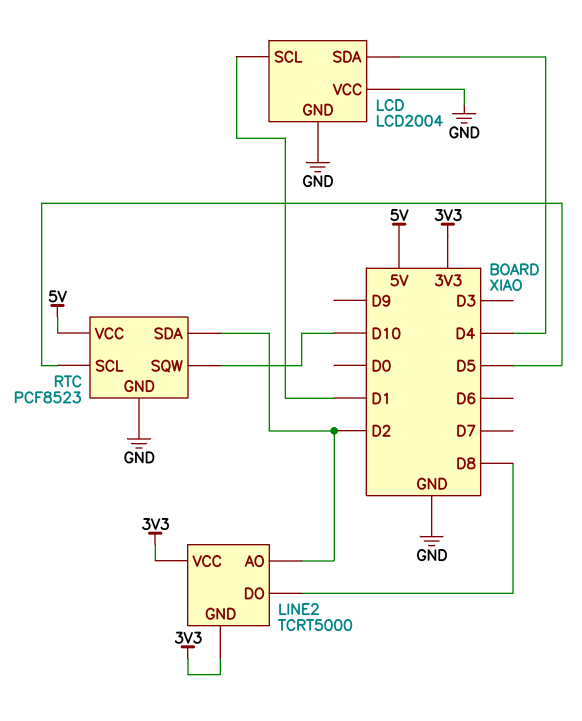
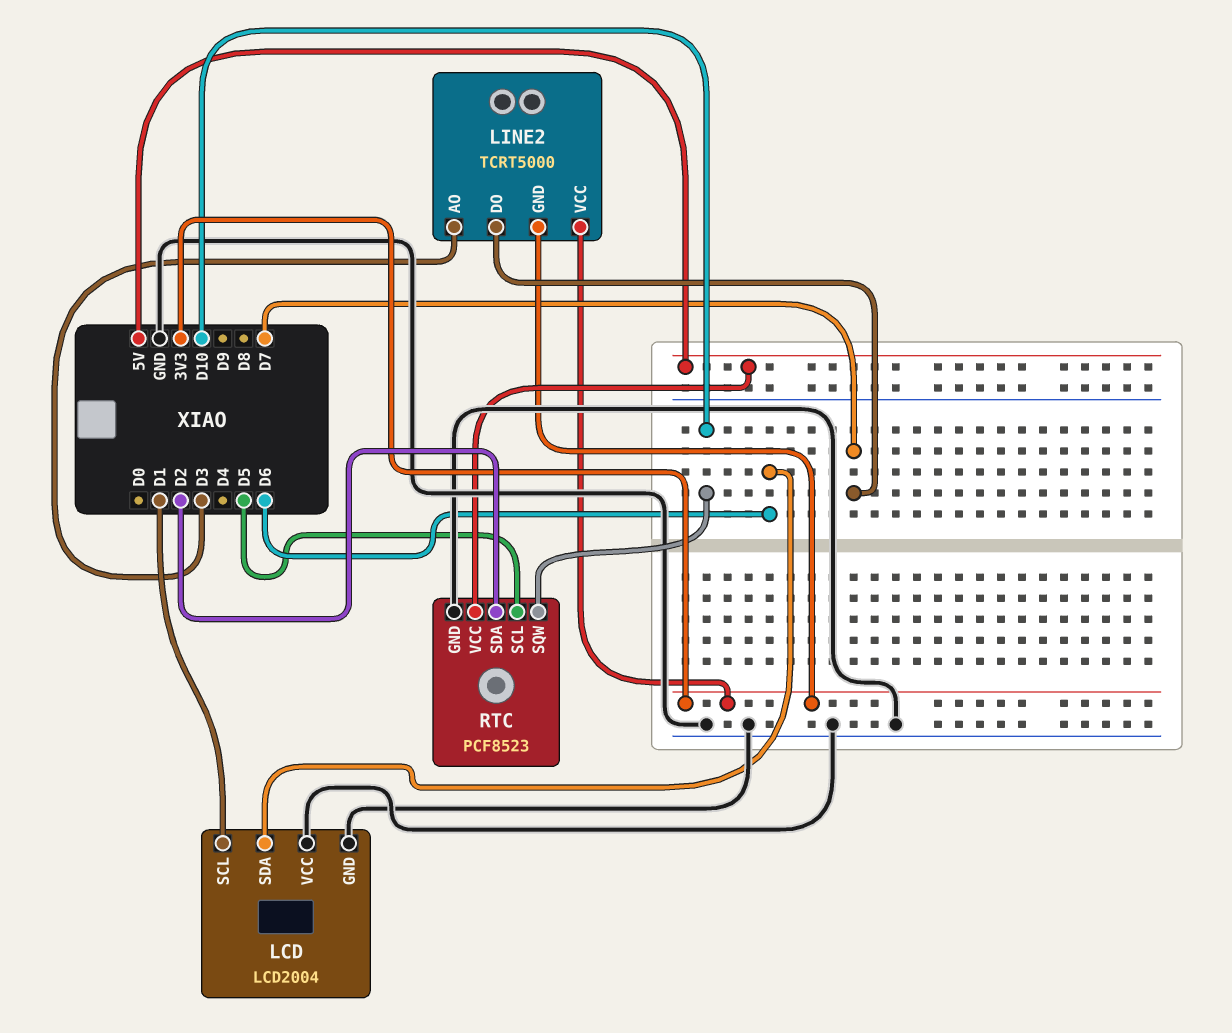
LCD pin SDA: D4 -> D6
LINE2 pin AO: D2 -> D3
LINE2 pin DO: D8 -> D7

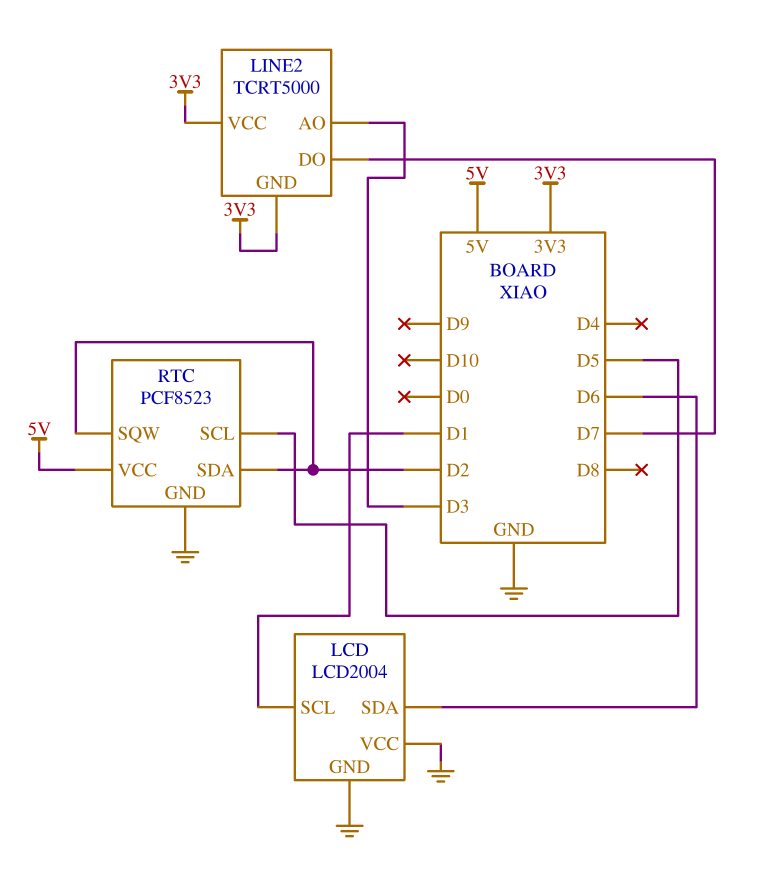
RTC pin SQW: D10 -> D2

